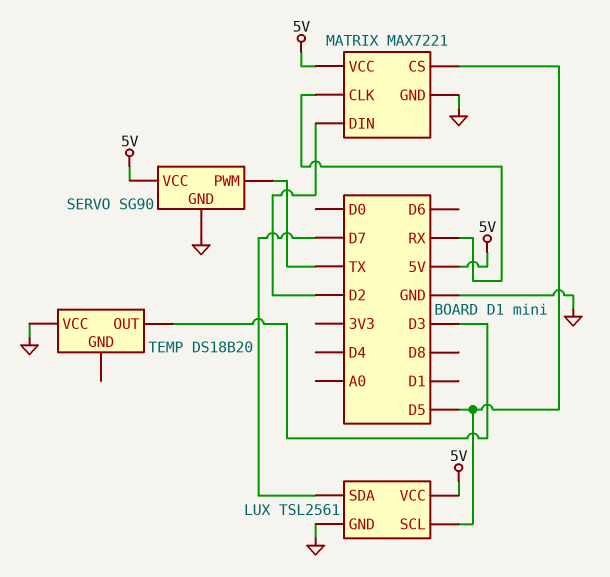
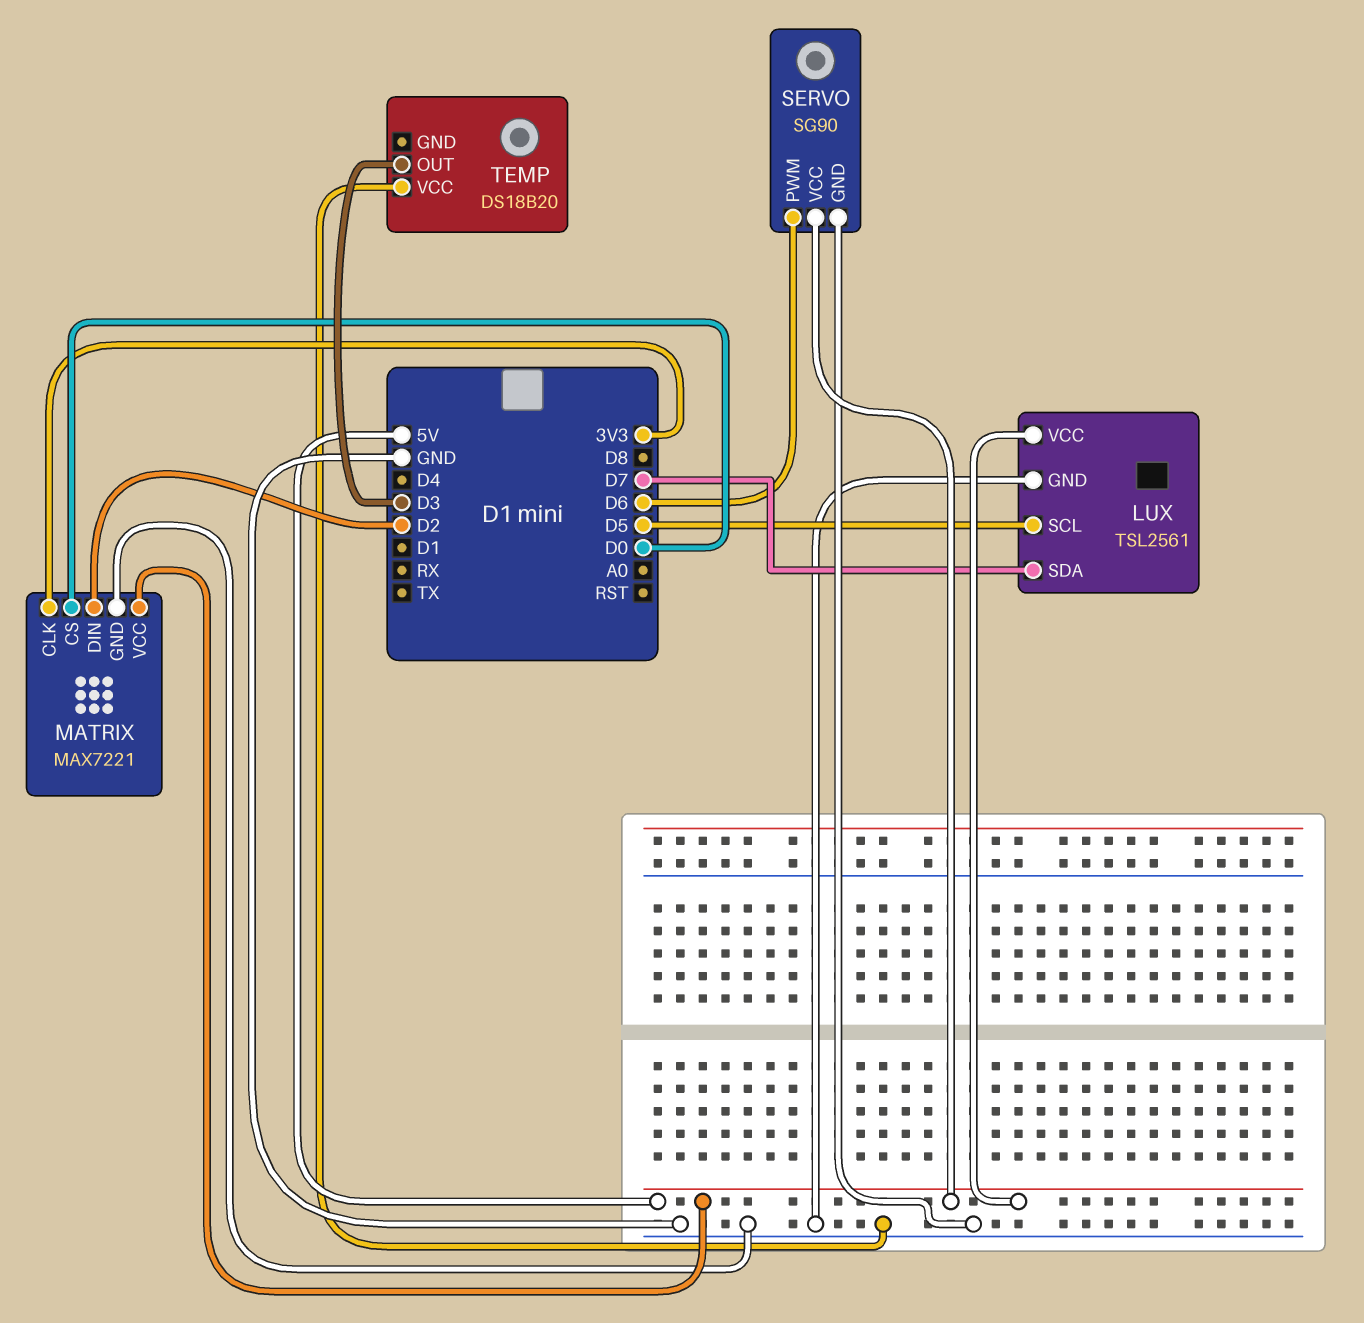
MATRIX pin CLK: RX -> 3V3
MATRIX pin CS: D5 -> D0
SERVO pin PWM: TX -> D6

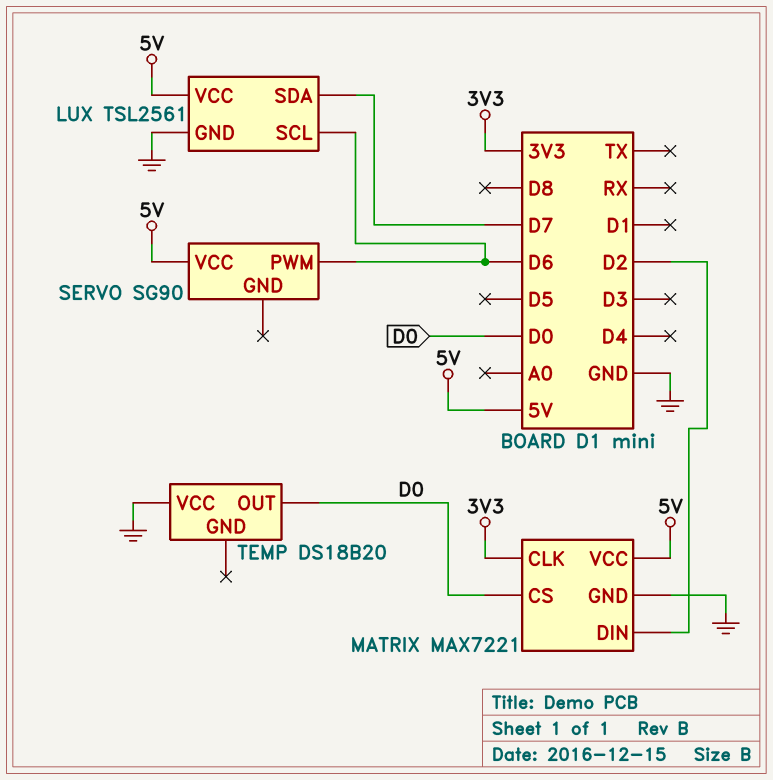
LUX pin SCL: D5 -> D6
SERVO pin GND: GND -> none
TEMP pin OUT: D3 -> D0

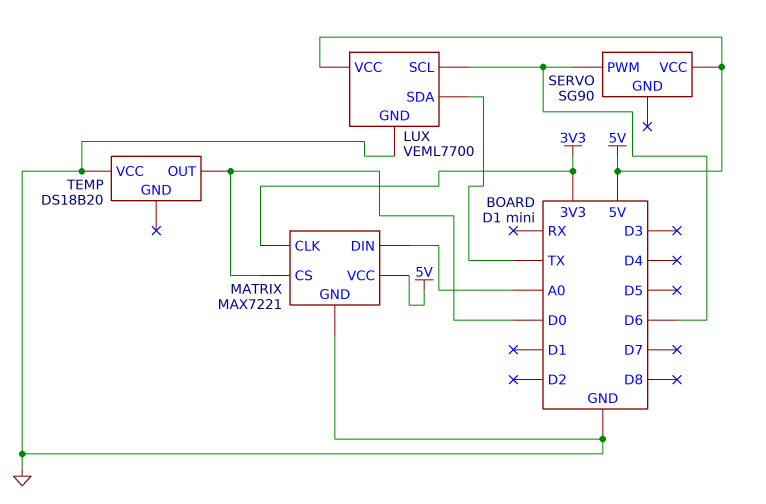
LUX: TSL2561 -> VEML7700
LUX pin SDA: D7 -> TX
MATRIX pin DIN: D2 -> A0

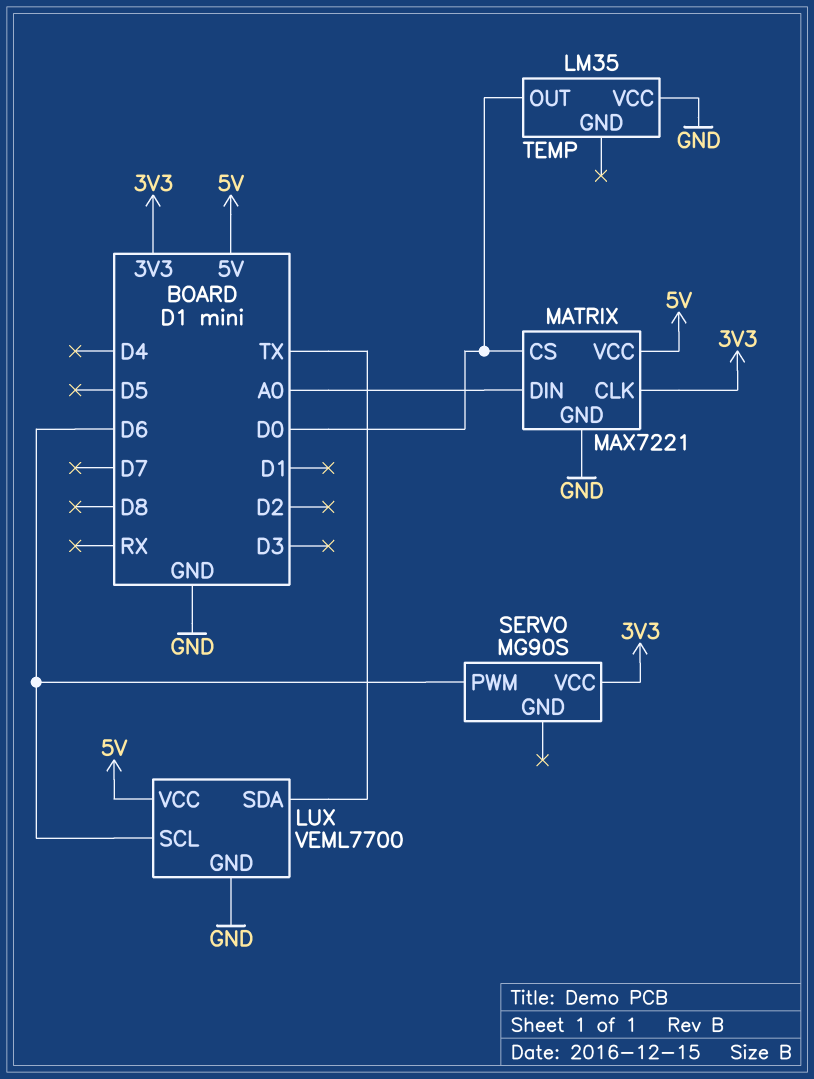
SERVO: SG90 -> MG90S
SERVO pin VCC: 5V -> 3V3
TEMP: DS18B20 -> LM35

